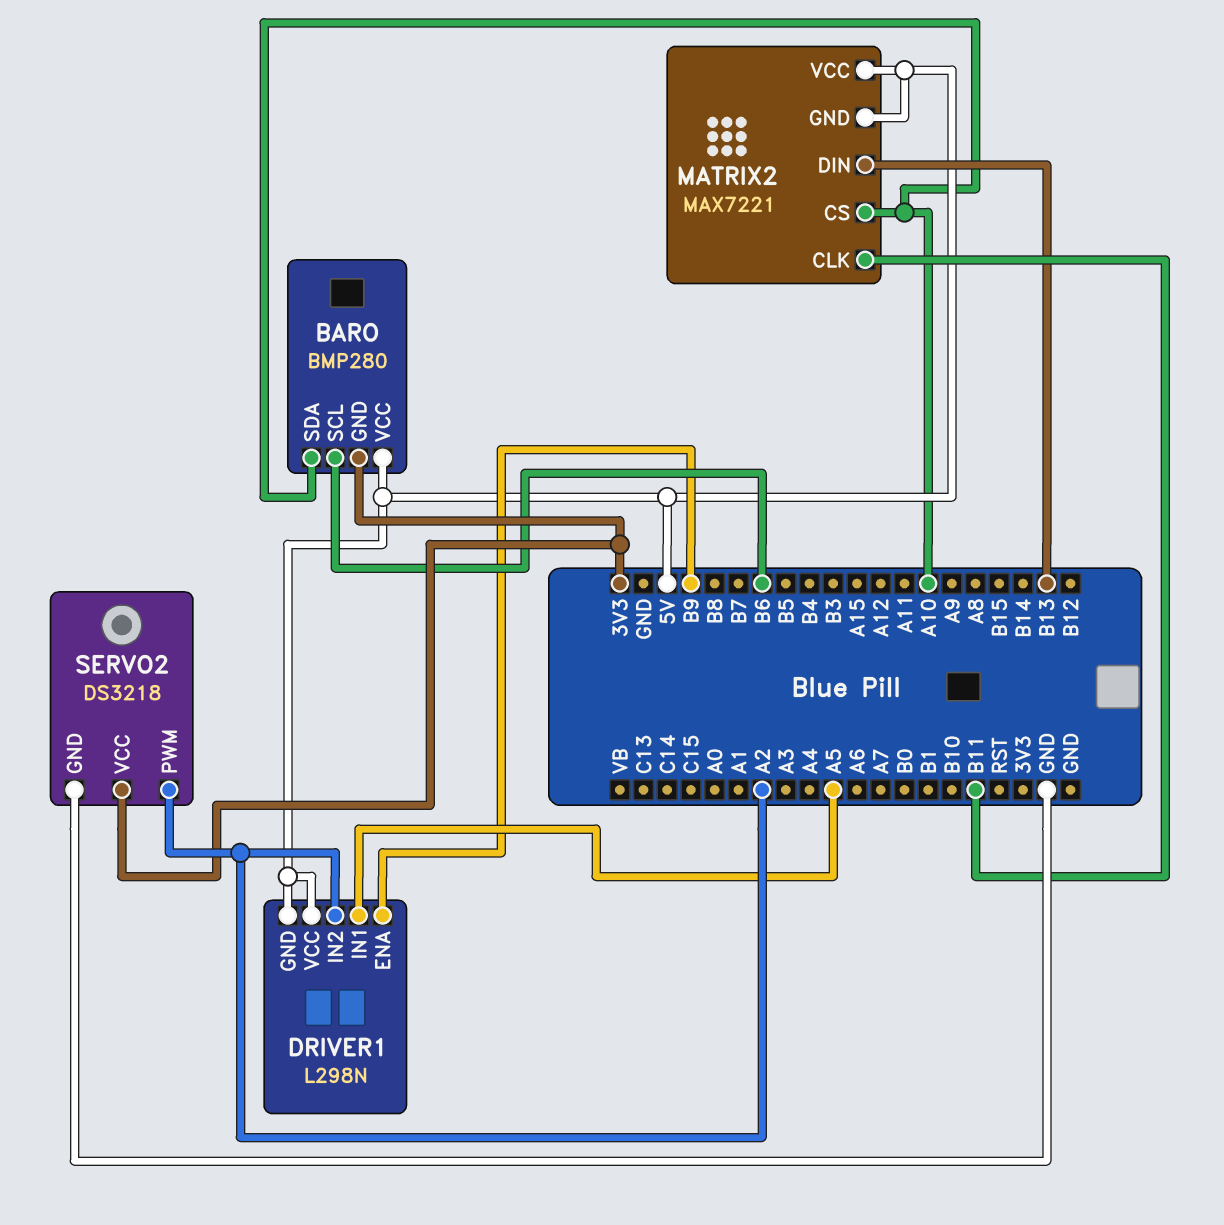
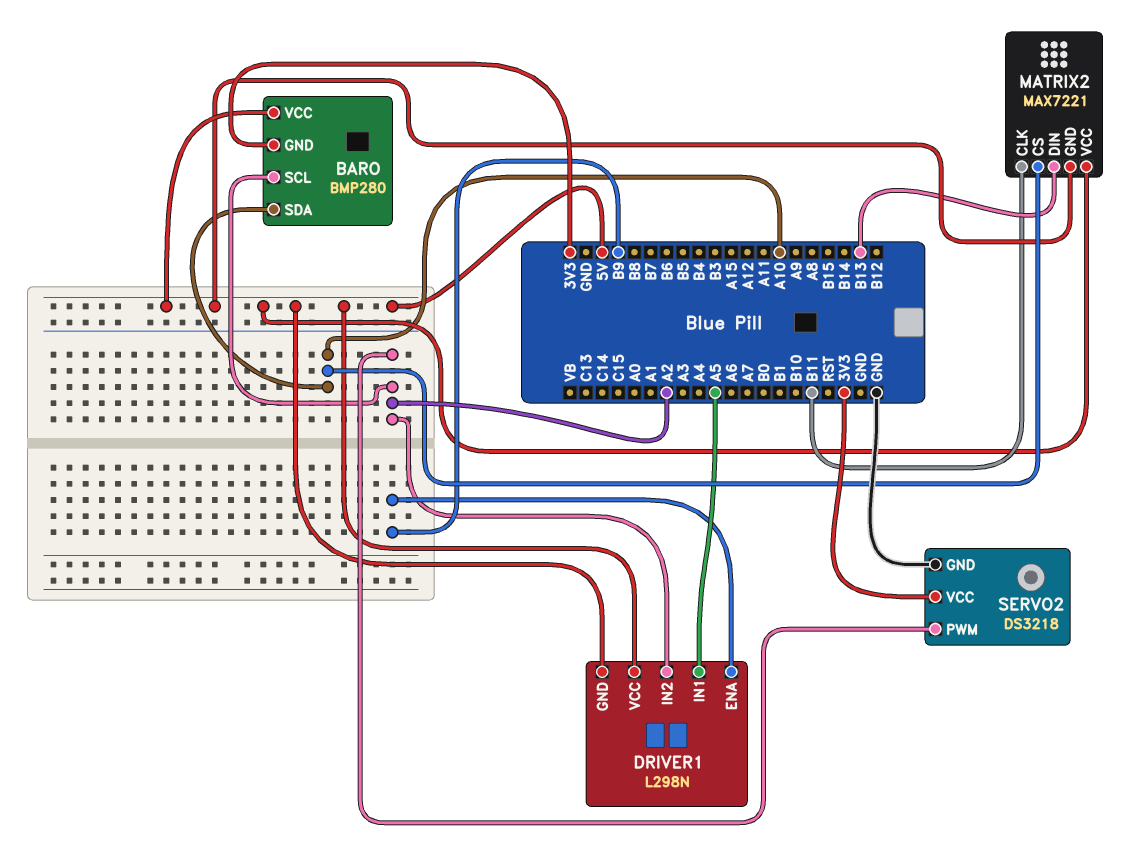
BARO pin SCL: B6 -> A2

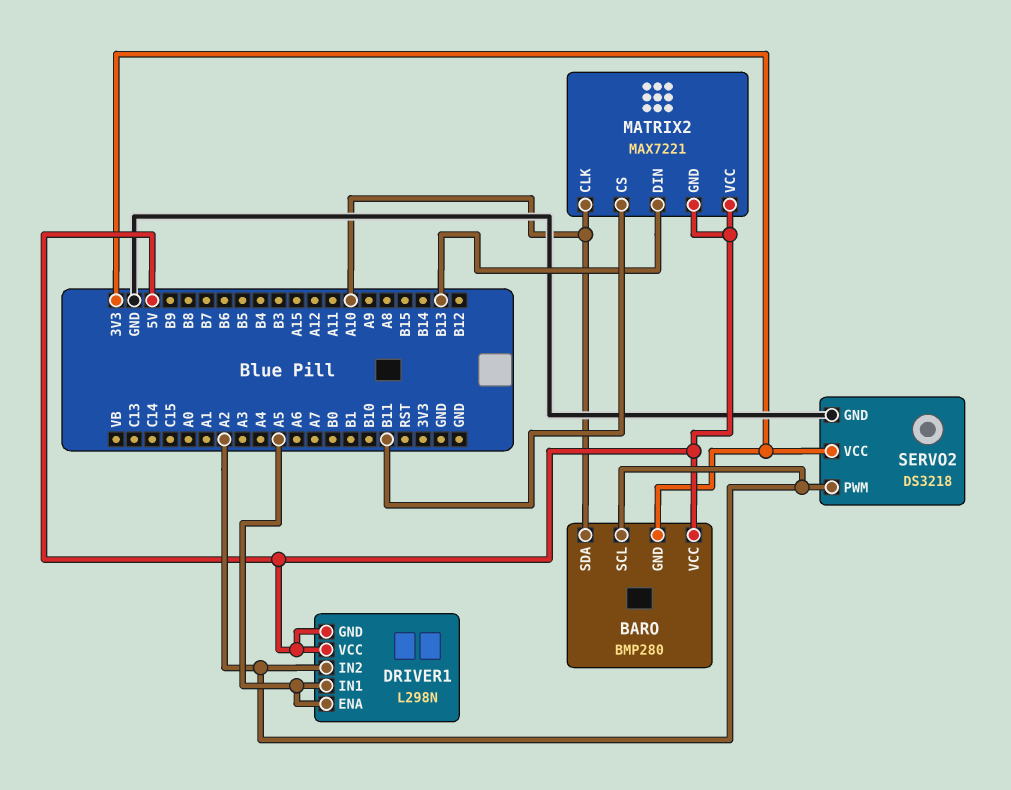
DRIVER1 pin ENA: B9 -> A5
MATRIX2 pin CLK: B11 -> A10
MATRIX2 pin CS: A10 -> B11

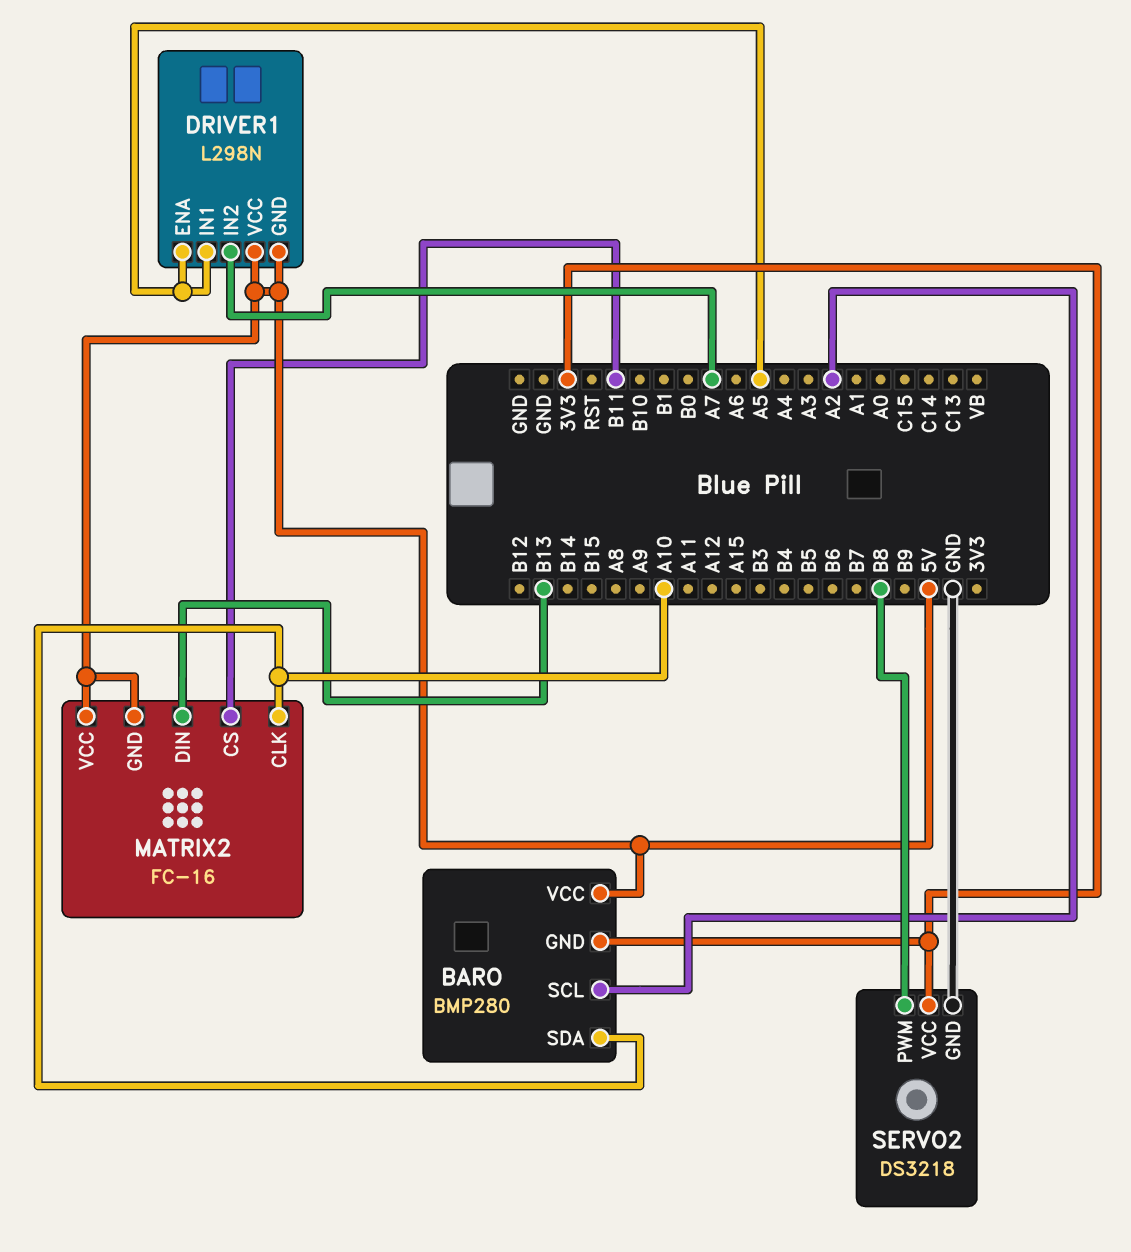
DRIVER1 pin IN2: A2 -> A7
MATRIX2: MAX7221 -> FC-16
SERVO2 pin PWM: A2 -> B8

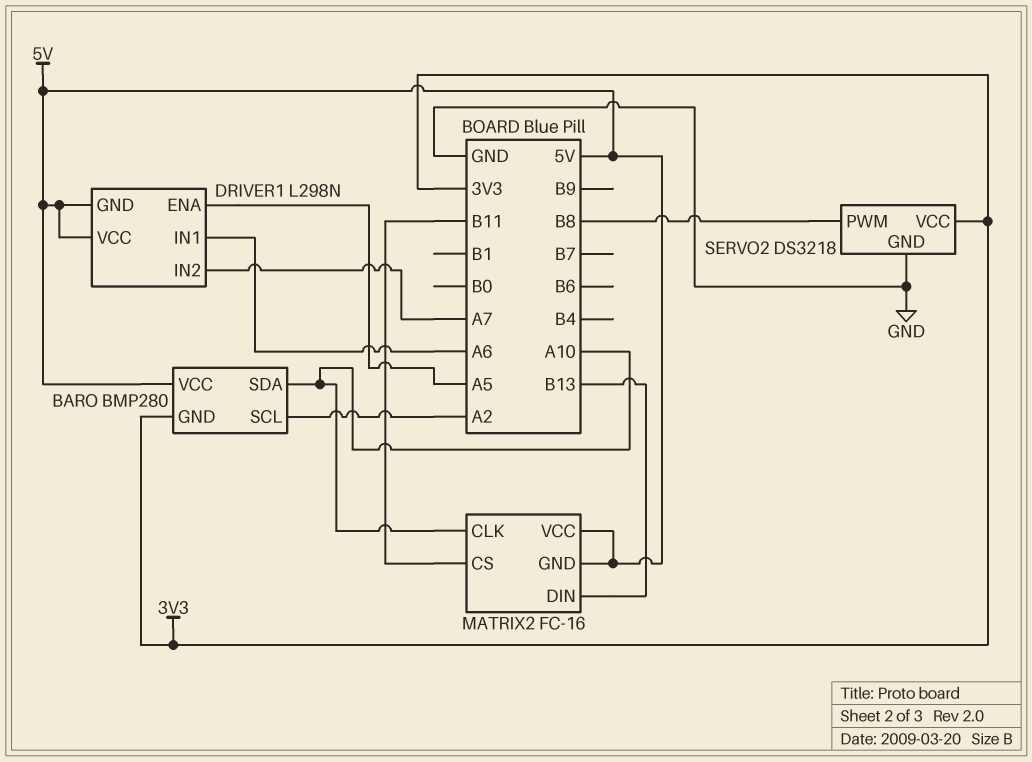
DRIVER1 pin IN1: A5 -> A6

